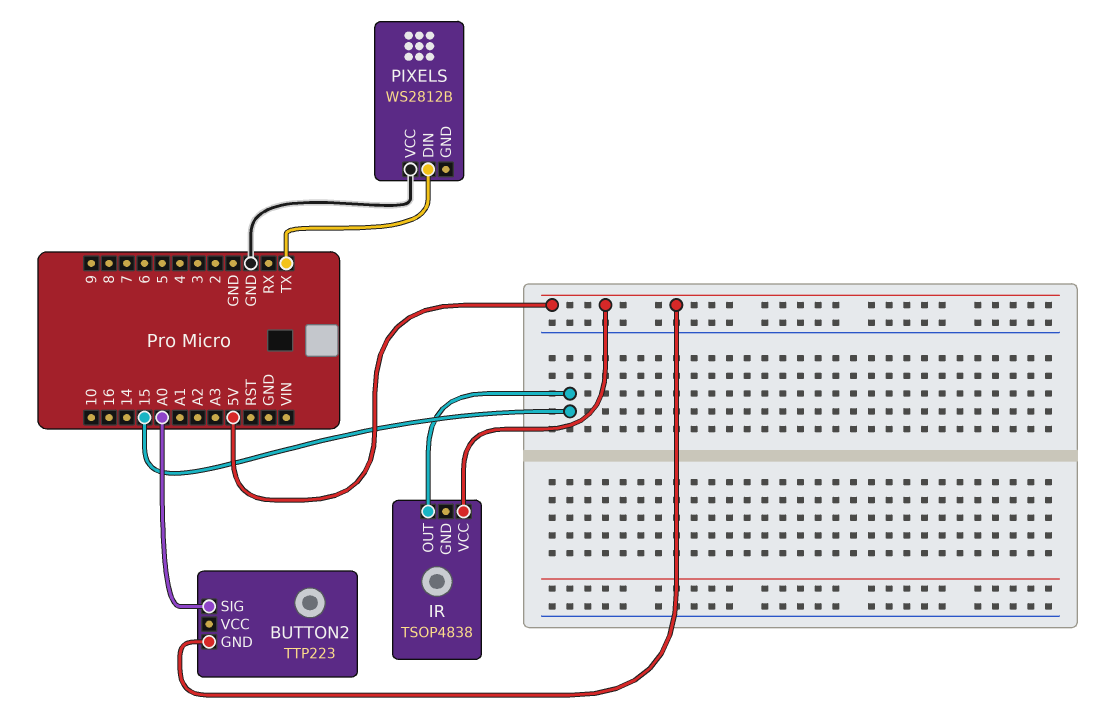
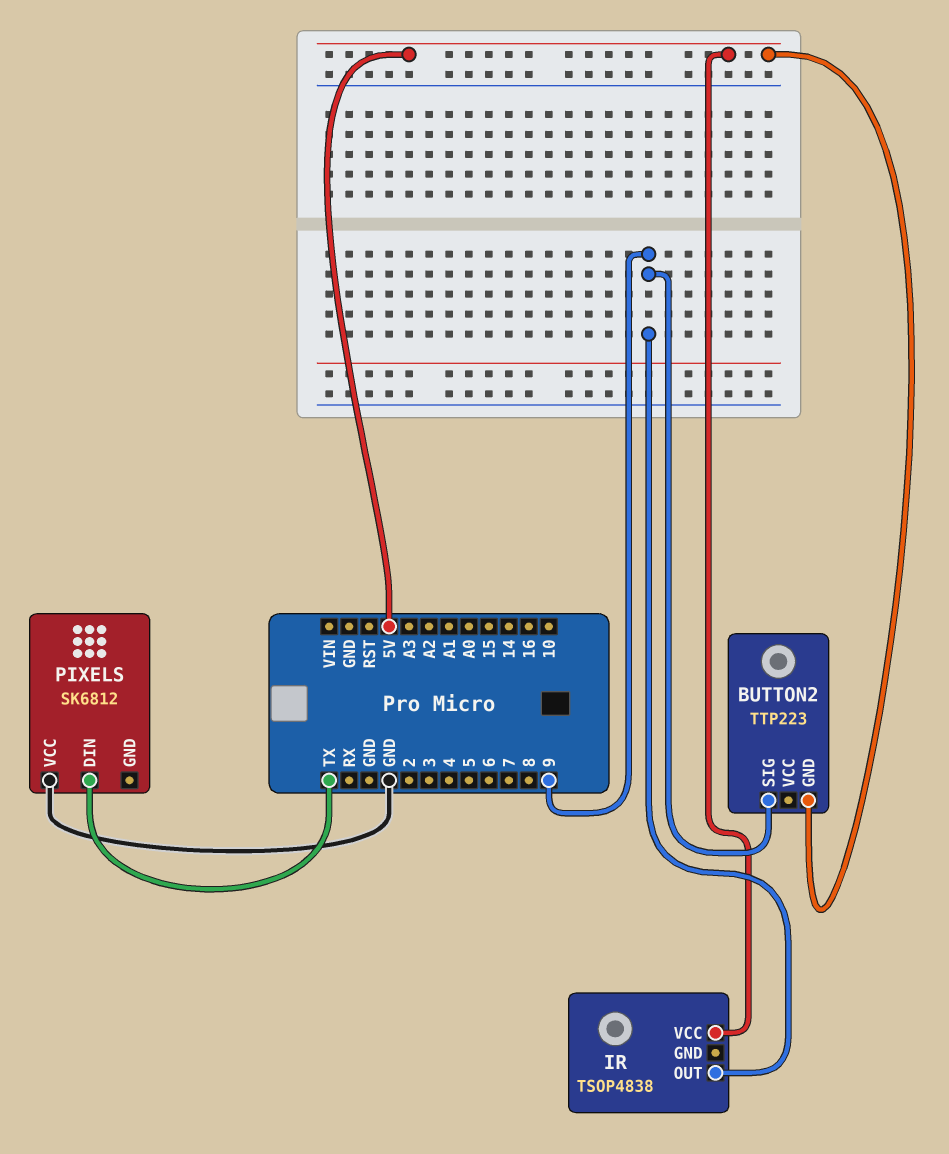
BUTTON2 pin SIG: A0 -> 9
IR pin OUT: 15 -> 9
PIXELS: WS2812B -> SK6812

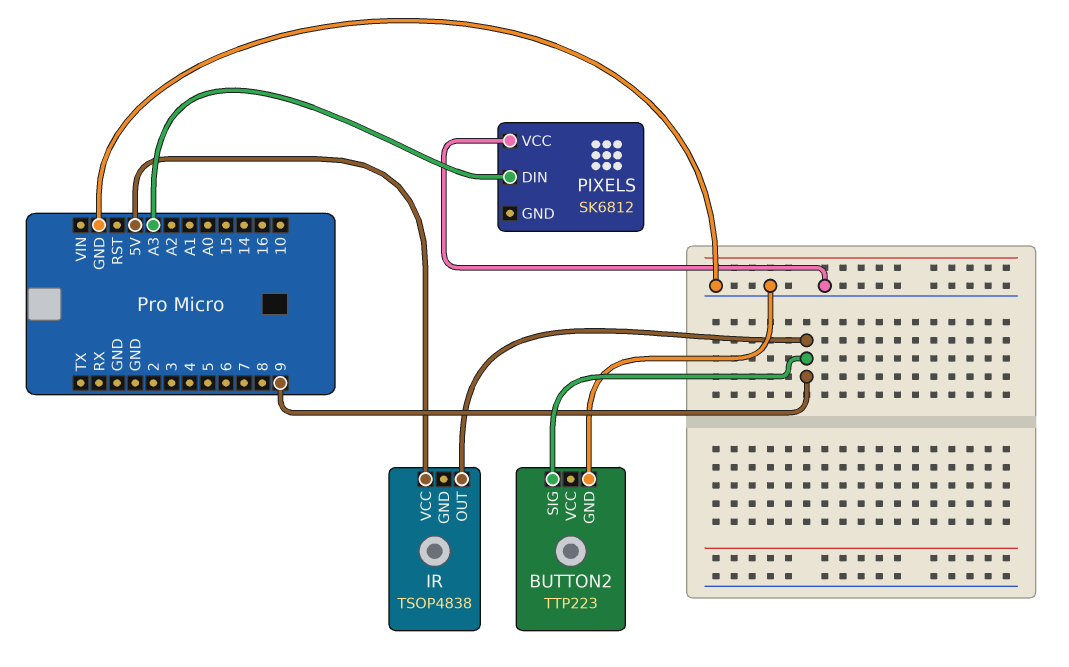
BUTTON2 pin GND: 5V -> GND
PIXELS pin DIN: TX -> A3

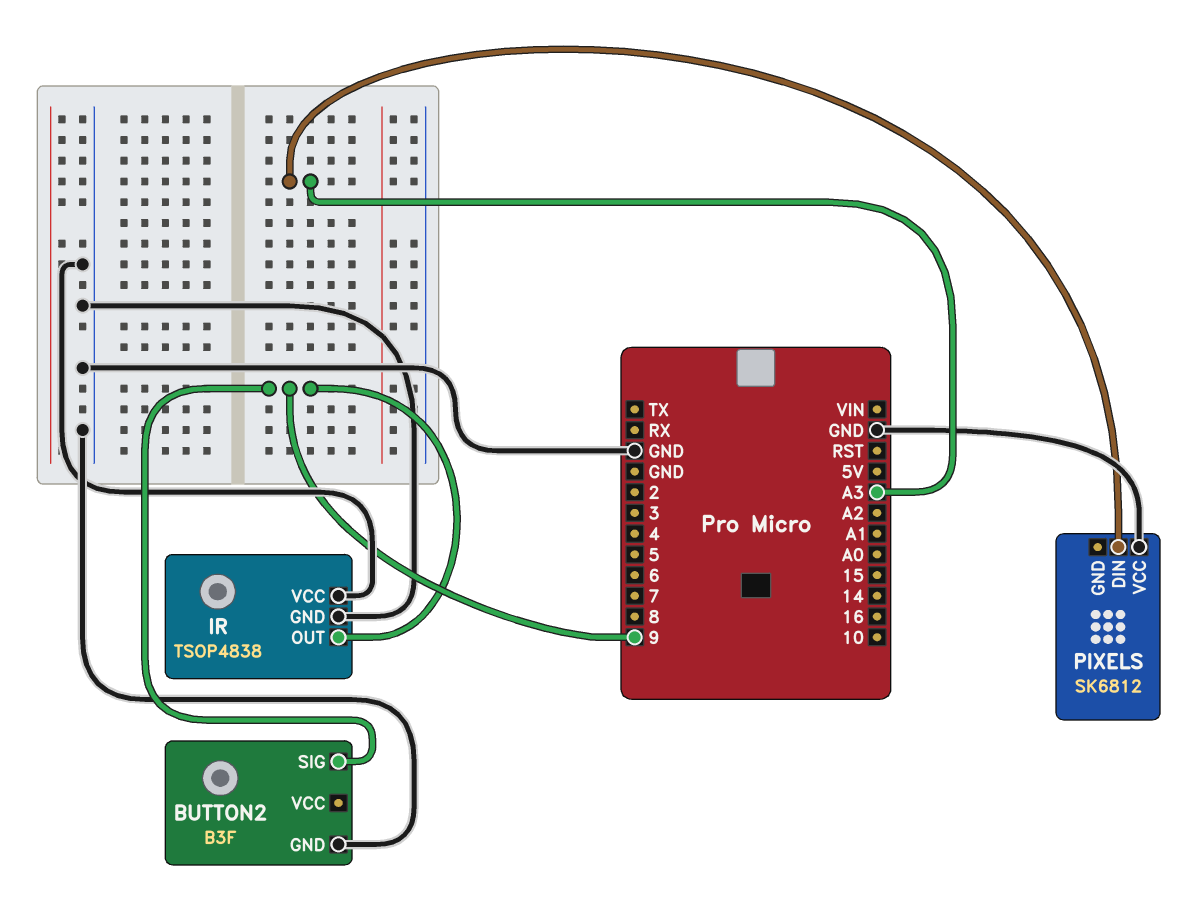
BUTTON2: TTP223 -> B3F
IR pin GND: none -> GND
IR pin VCC: 5V -> GND

